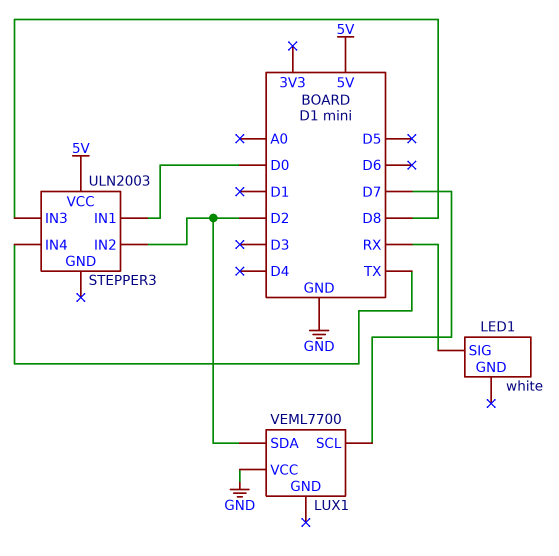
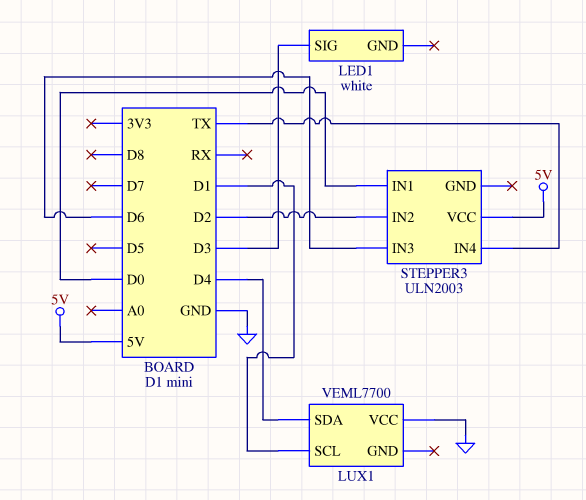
LED1 pin SIG: RX -> D3
LUX1 pin SCL: D7 -> D1
LUX1 pin SDA: D2 -> D4
STEPPER3 pin IN3: D8 -> D6

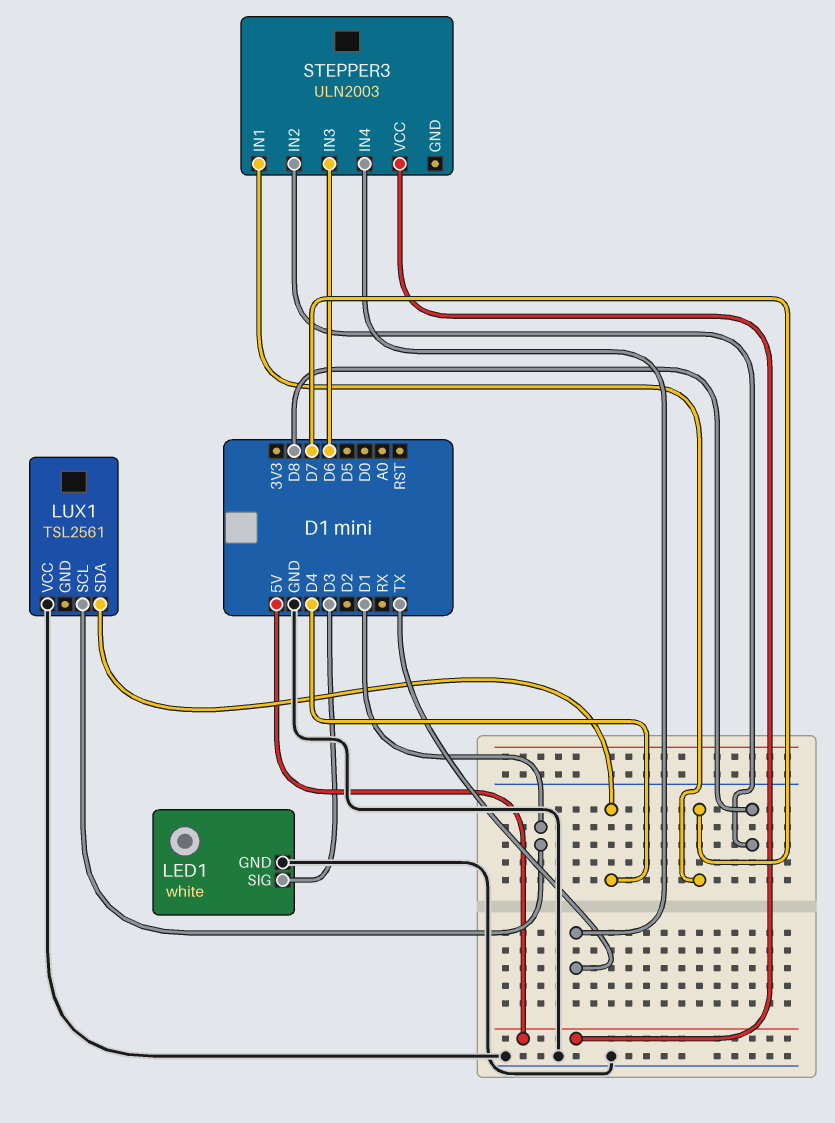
LED1 pin GND: none -> GND
LUX1: VEML7700 -> TSL2561
STEPPER3 pin IN1: D0 -> D7
STEPPER3 pin IN2: D2 -> D8

